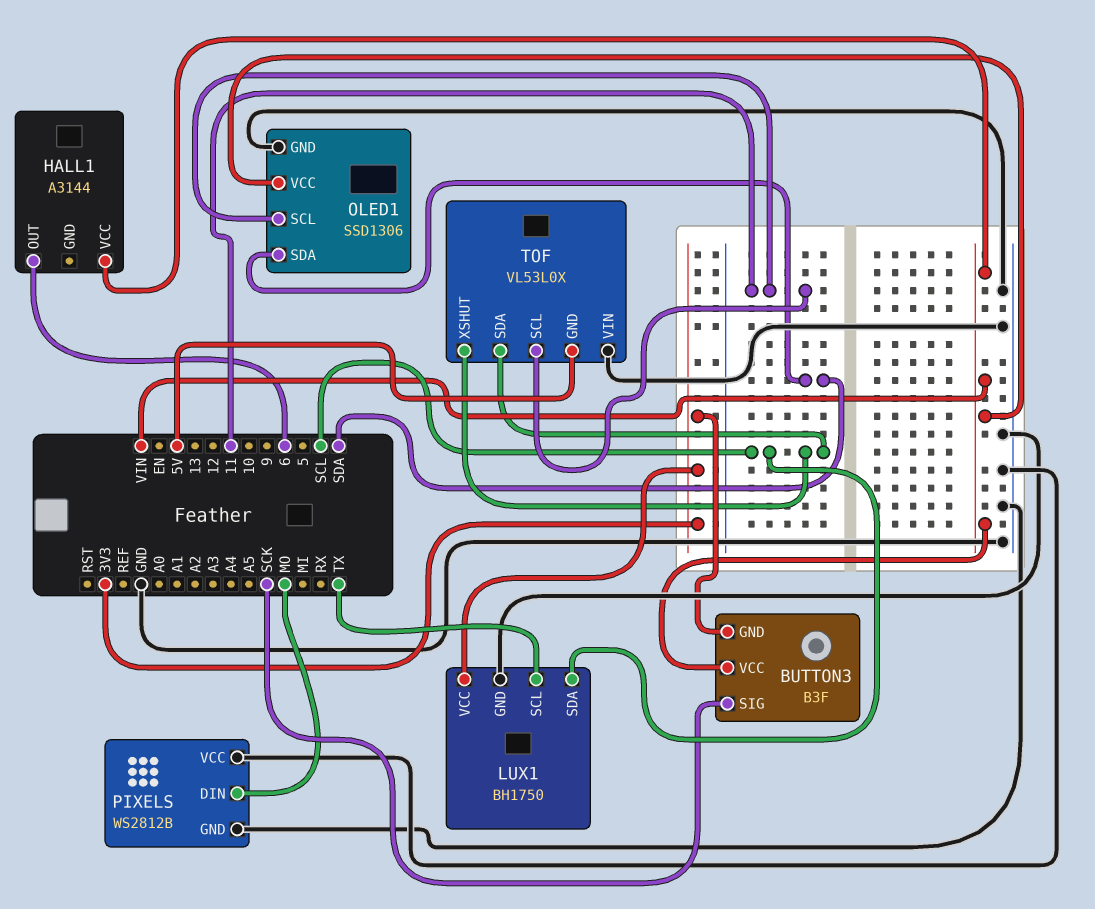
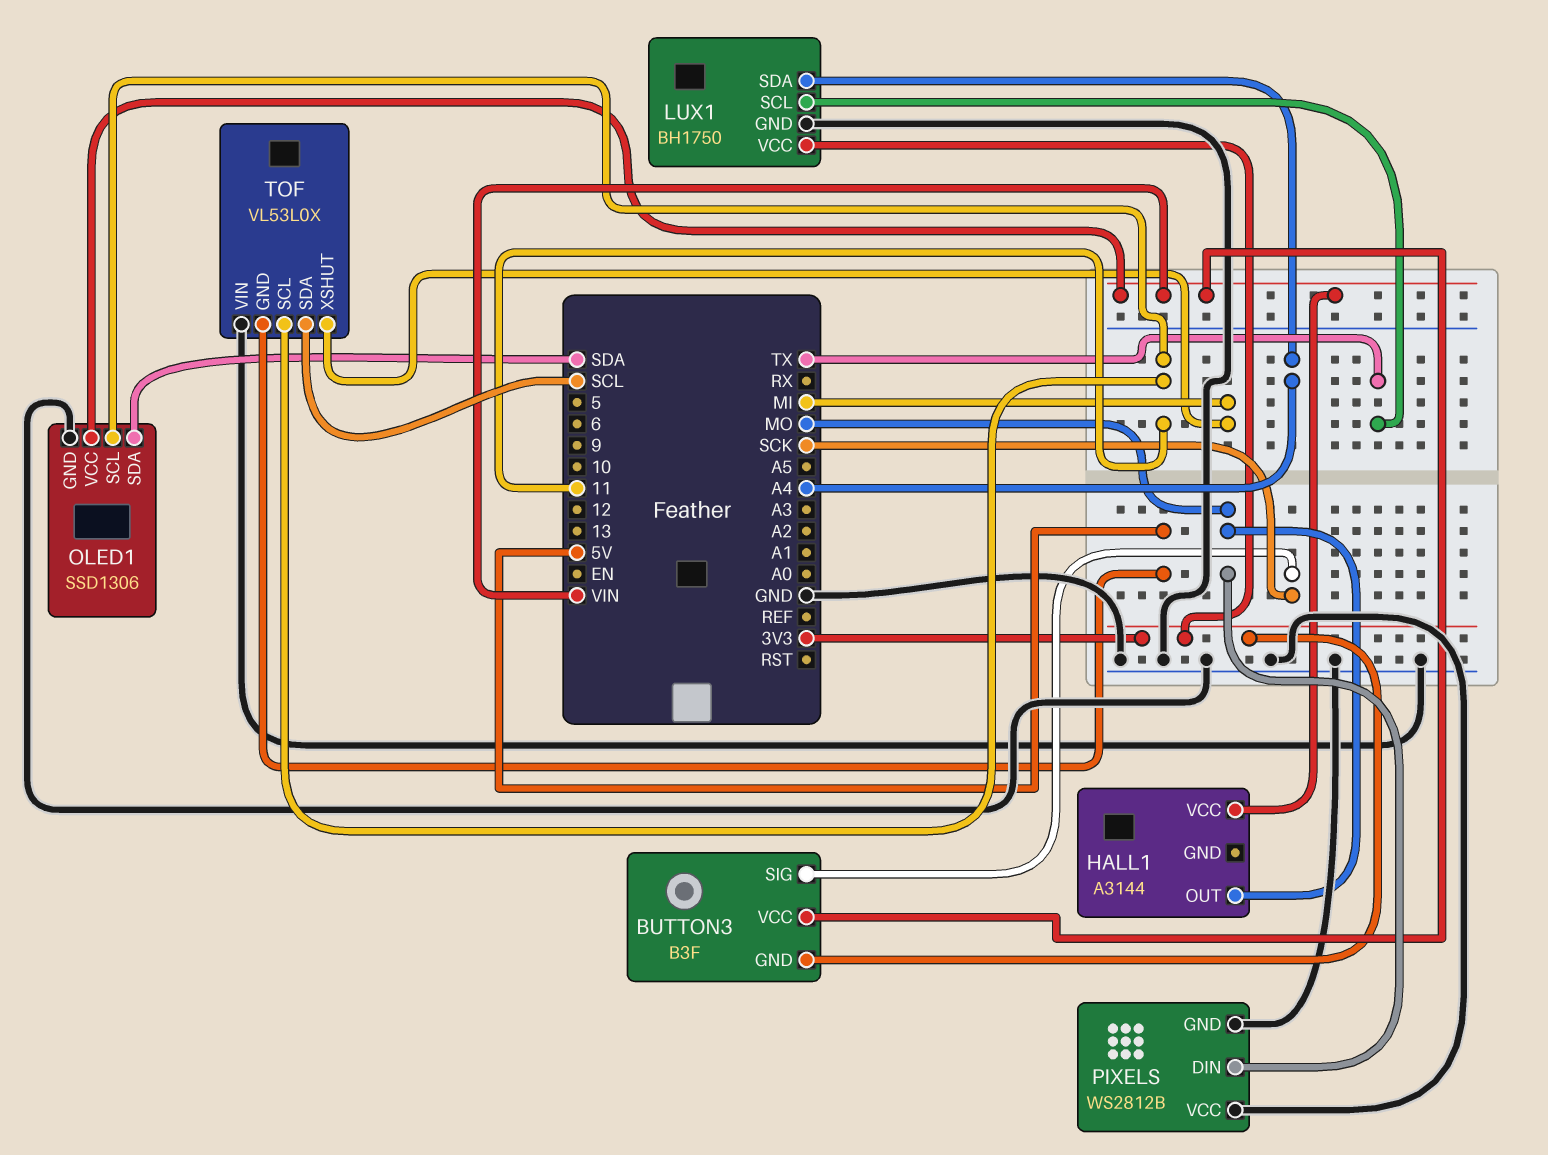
HALL1 pin OUT: 6 -> MO
LUX1 pin SDA: SCL -> A4
TOF pin XSHUT: SCL -> MI

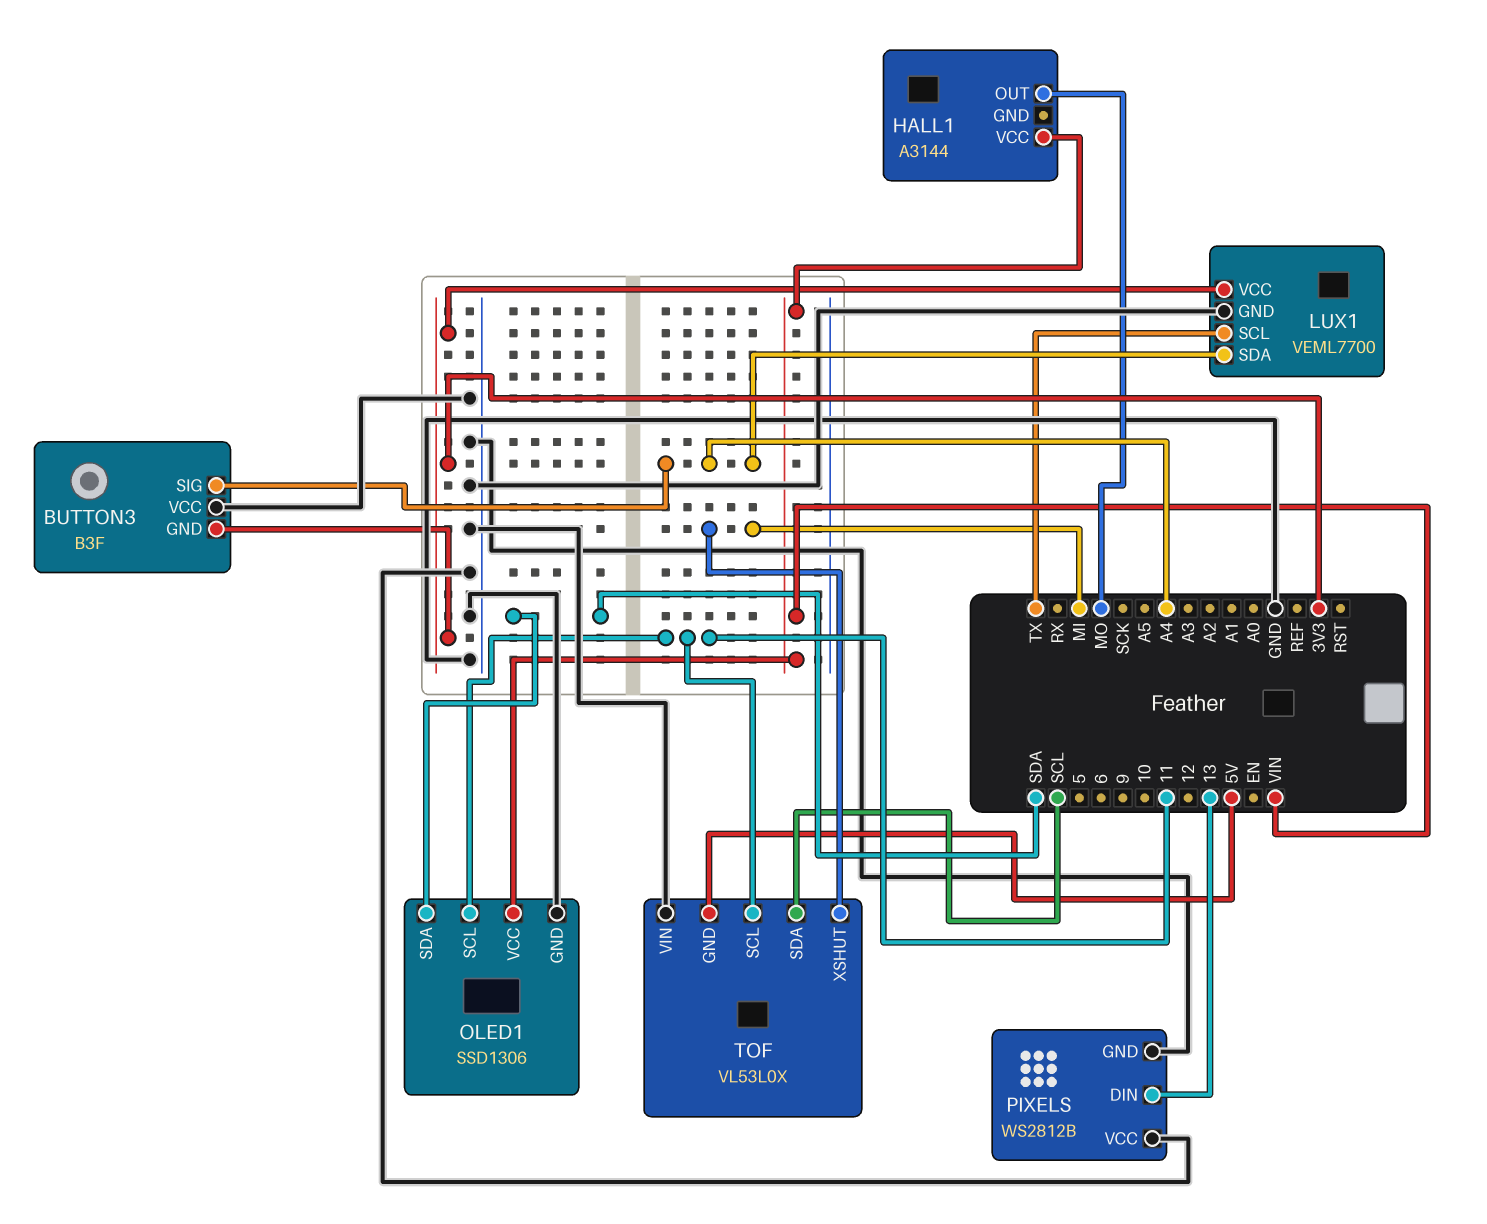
BUTTON3 pin SIG: SCK -> A4
BUTTON3 pin VCC: VIN -> GND
LUX1: BH1750 -> VEML7700
PIXELS pin DIN: MO -> 13

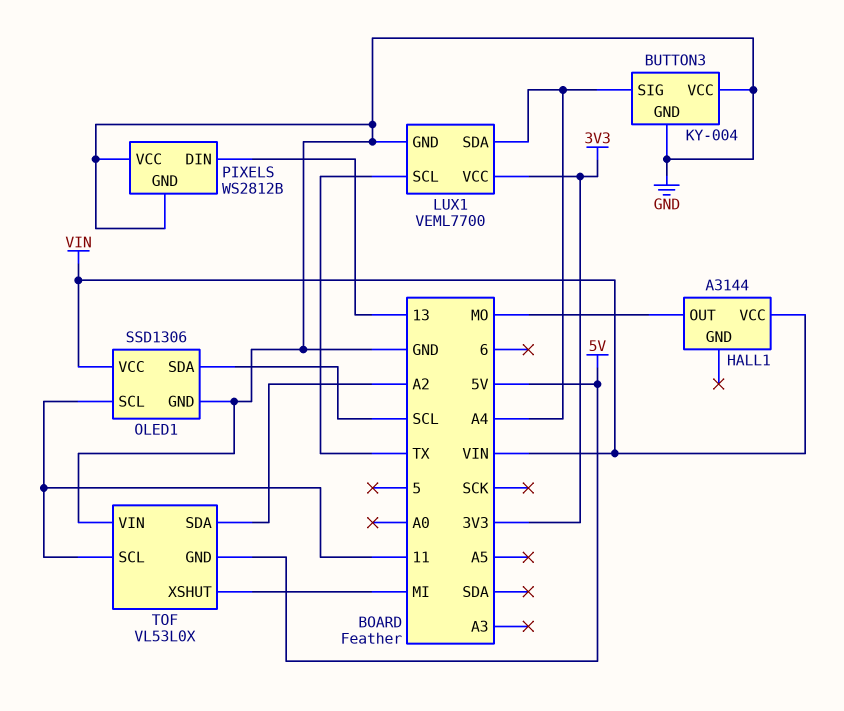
BUTTON3: B3F -> KY-004
BUTTON3 pin GND: 3V3 -> GND
OLED1 pin SDA: SDA -> SCL
TOF pin SDA: SCL -> A2

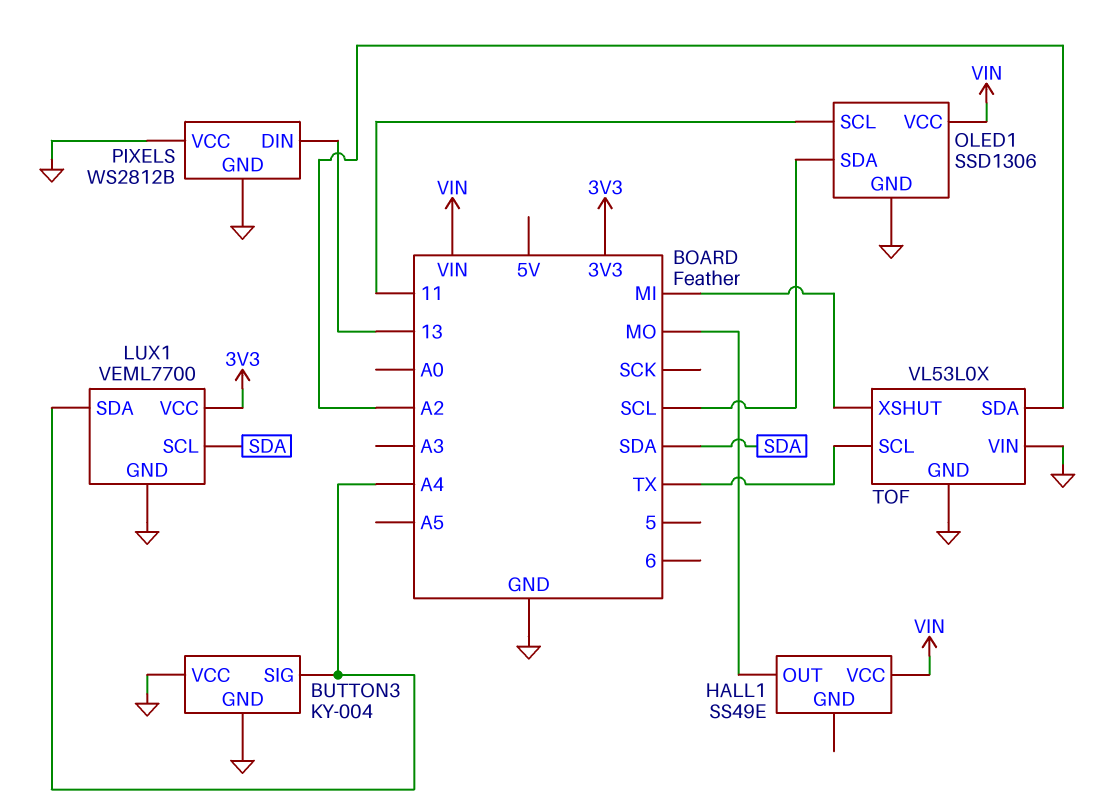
HALL1: A3144 -> SS49E
LUX1 pin SCL: TX -> SDA
TOF pin GND: 5V -> GND
TOF pin SCL: 11 -> TX

